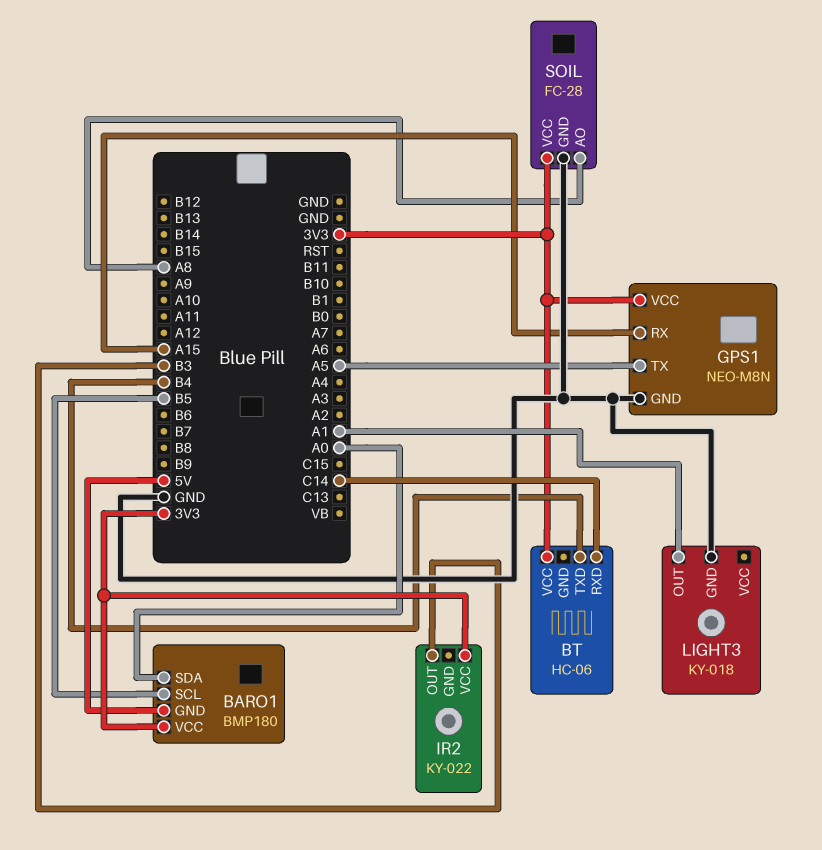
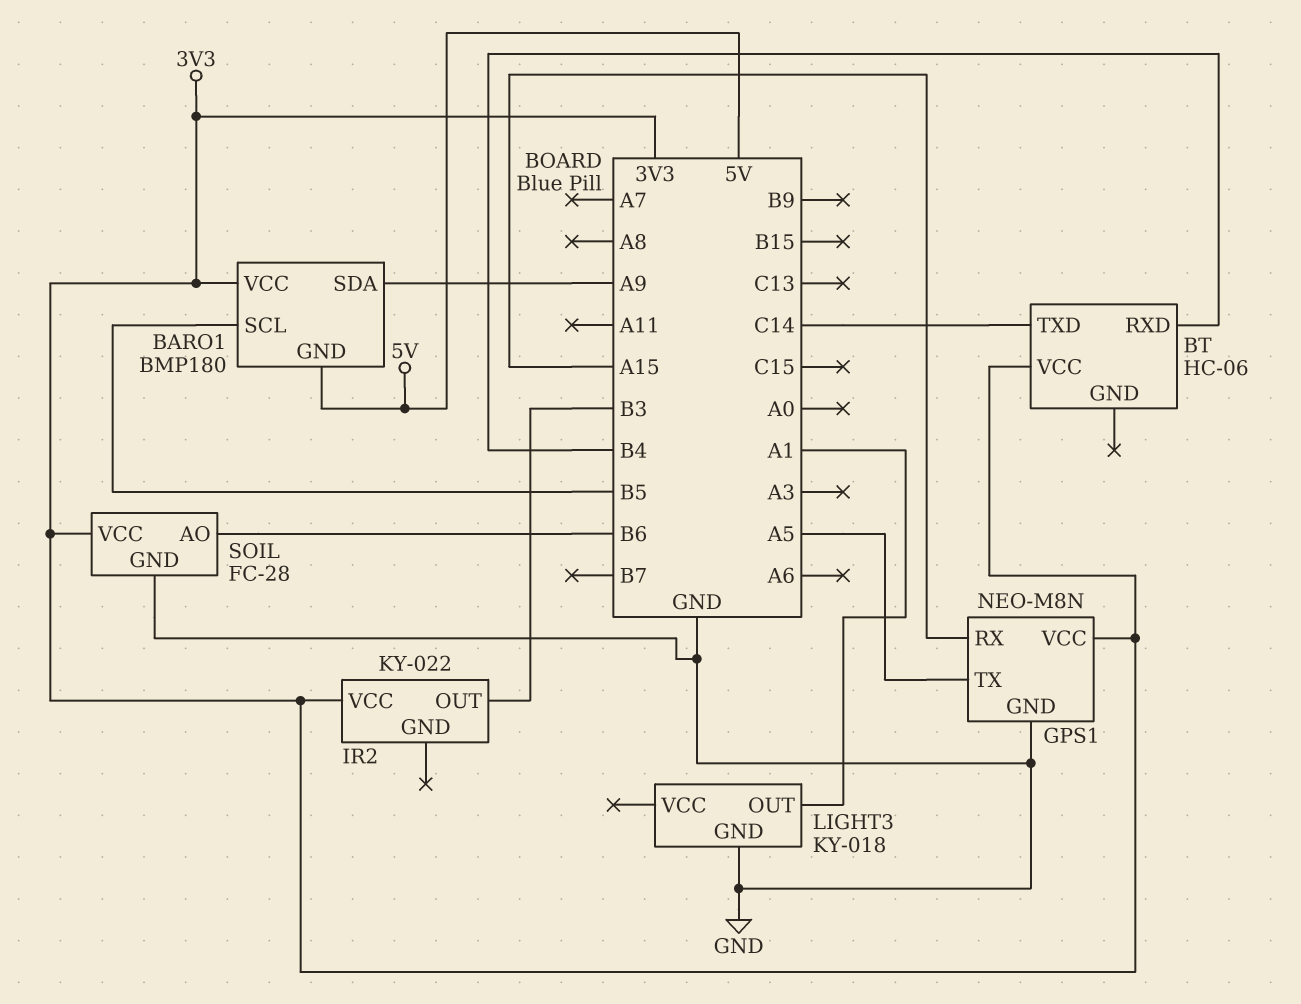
BARO1 pin SDA: A0 -> A9
BT pin RXD: C14 -> B4
BT pin TXD: B4 -> C14
SOIL pin AO: A8 -> B6

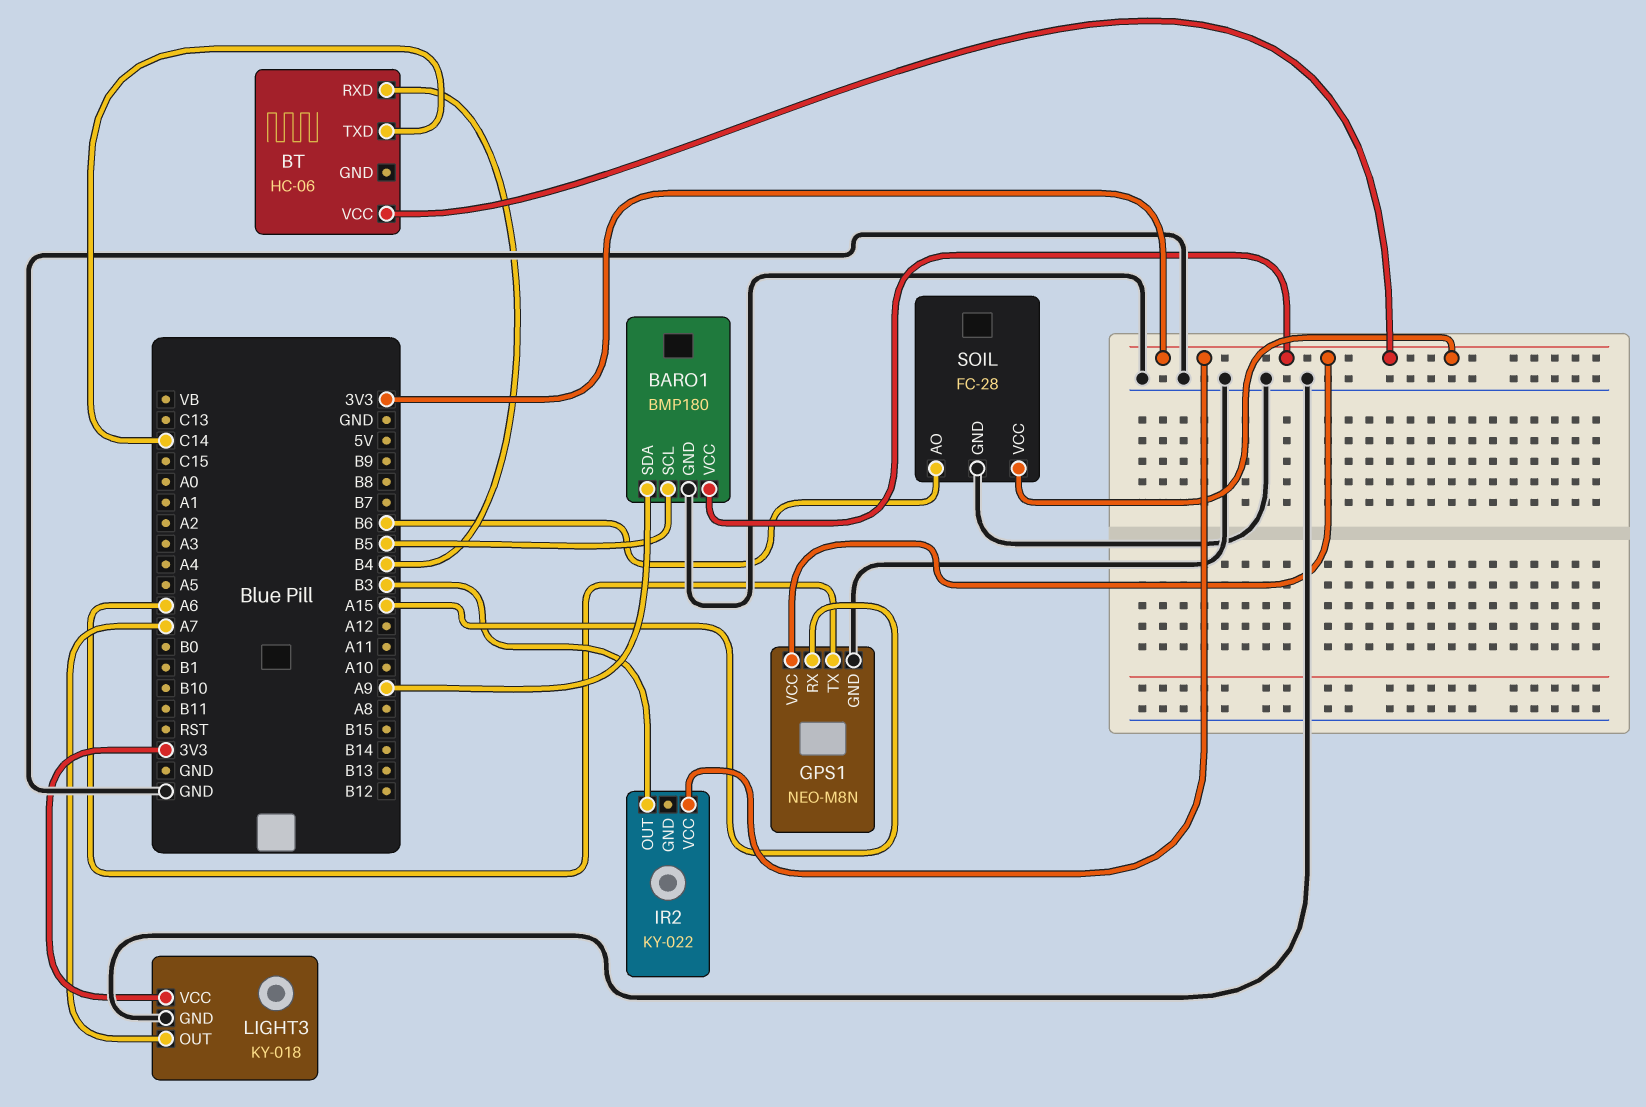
BARO1 pin GND: 5V -> GND
GPS1 pin TX: A5 -> A6
LIGHT3 pin OUT: A1 -> A7
LIGHT3 pin VCC: none -> 3V3

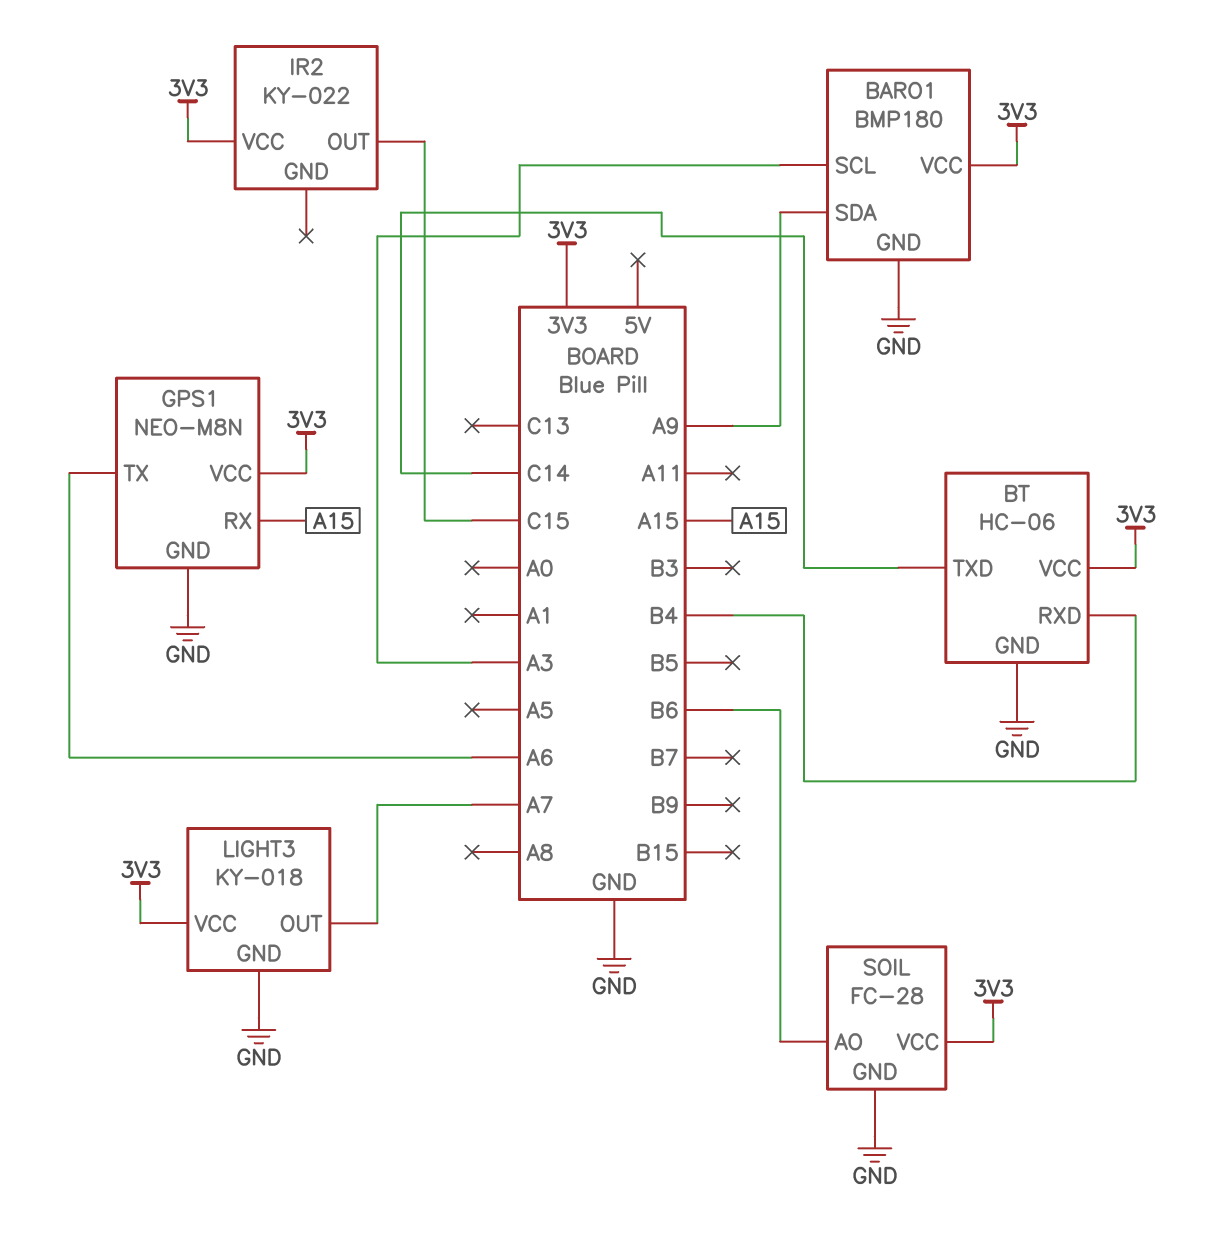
BARO1 pin SCL: B5 -> A3
BT pin GND: none -> GND
IR2 pin OUT: B3 -> C15

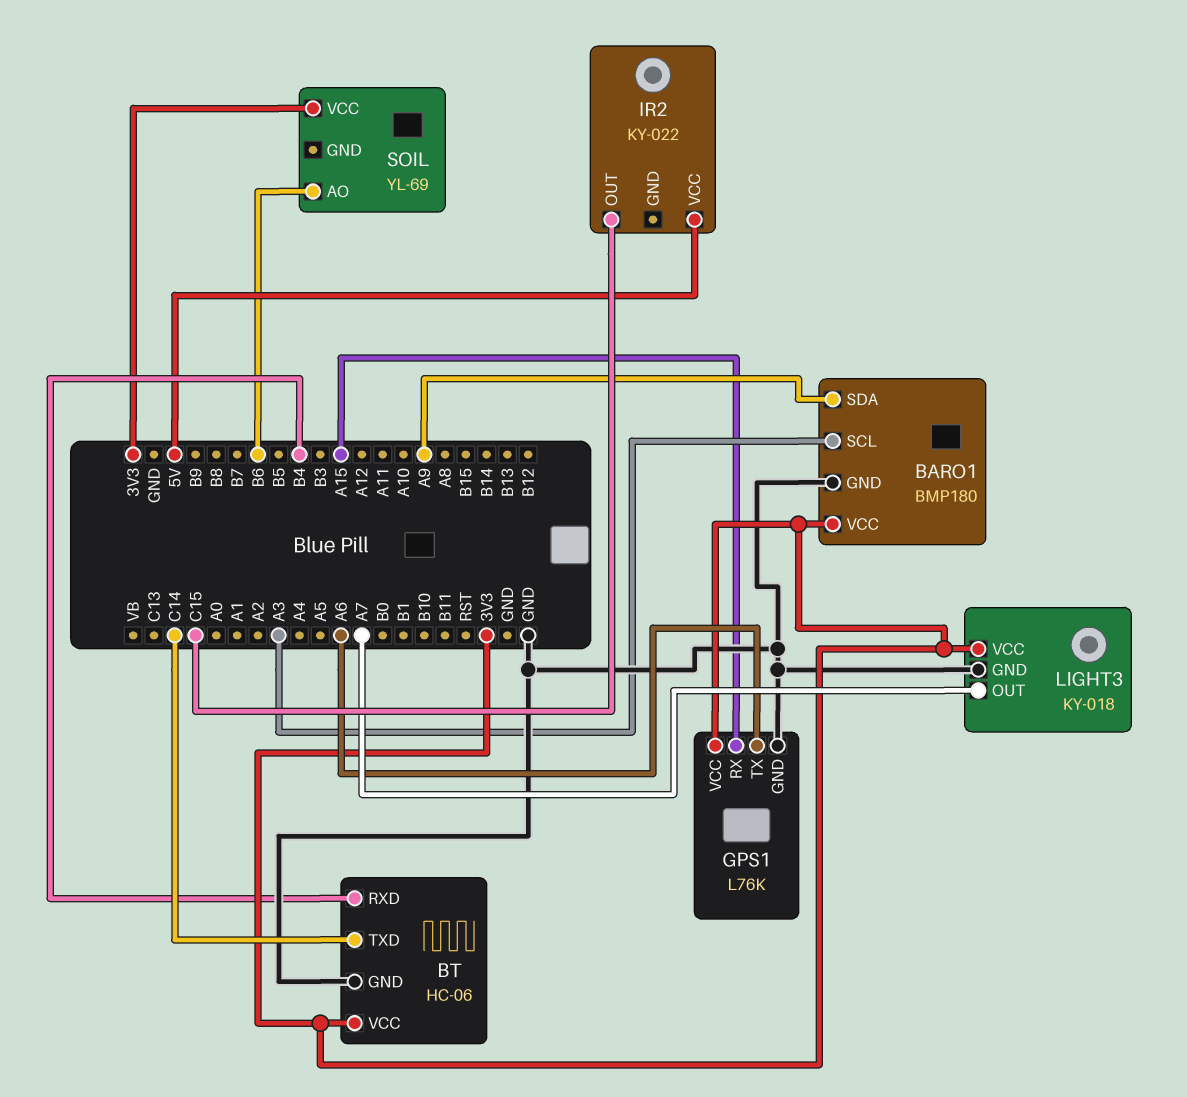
GPS1: NEO-M8N -> L76K
IR2 pin VCC: 3V3 -> 5V
SOIL: FC-28 -> YL-69
SOIL pin GND: GND -> none

